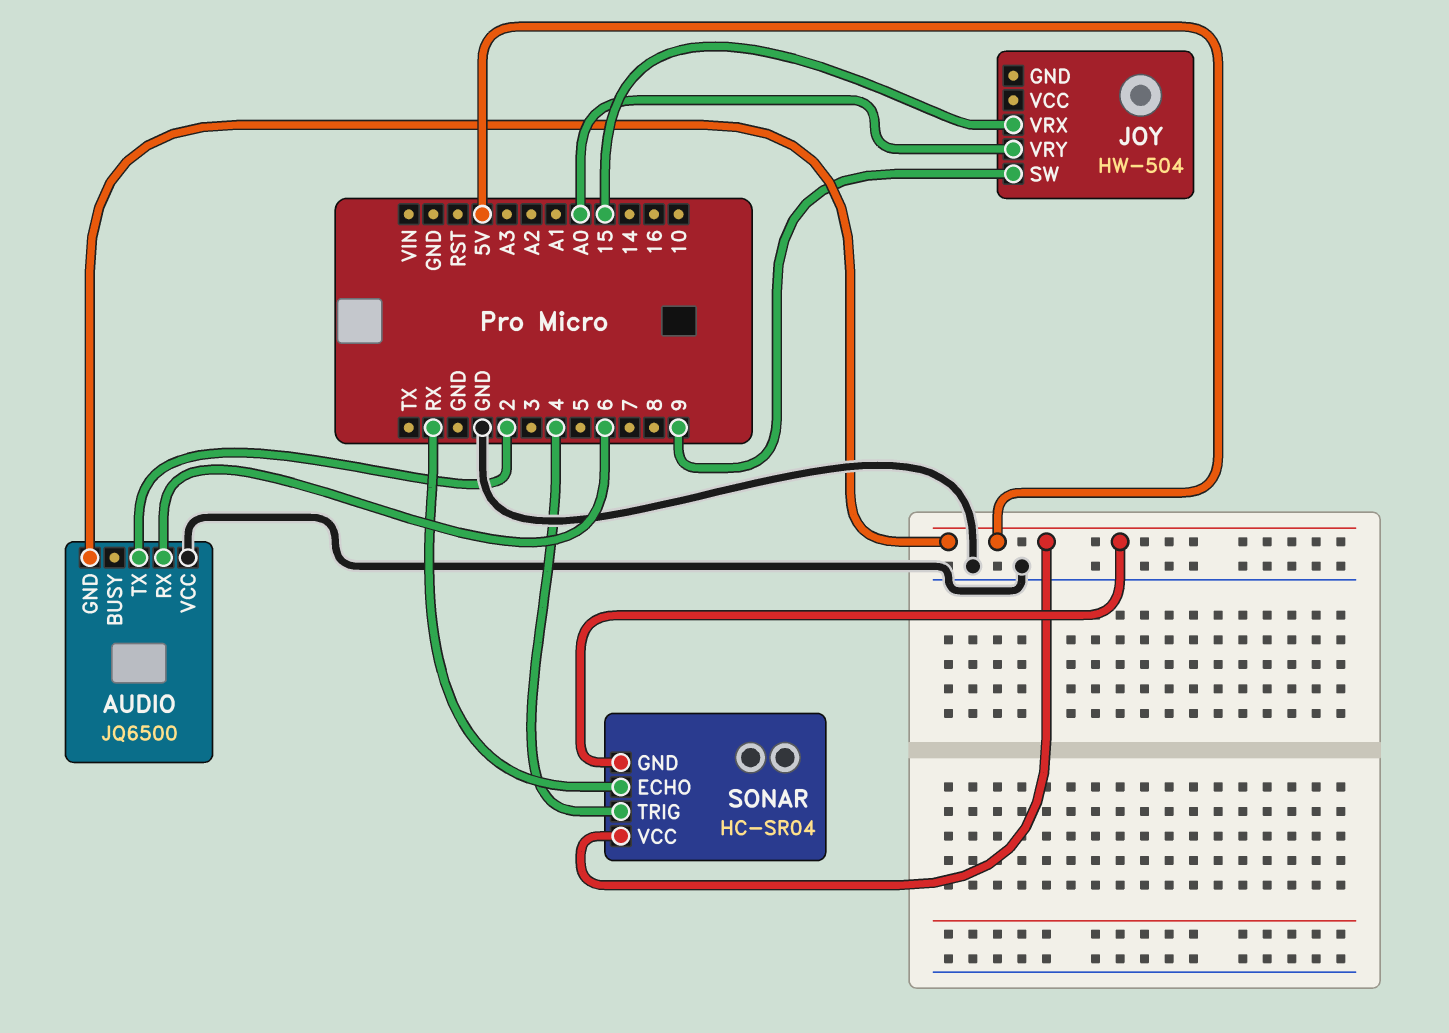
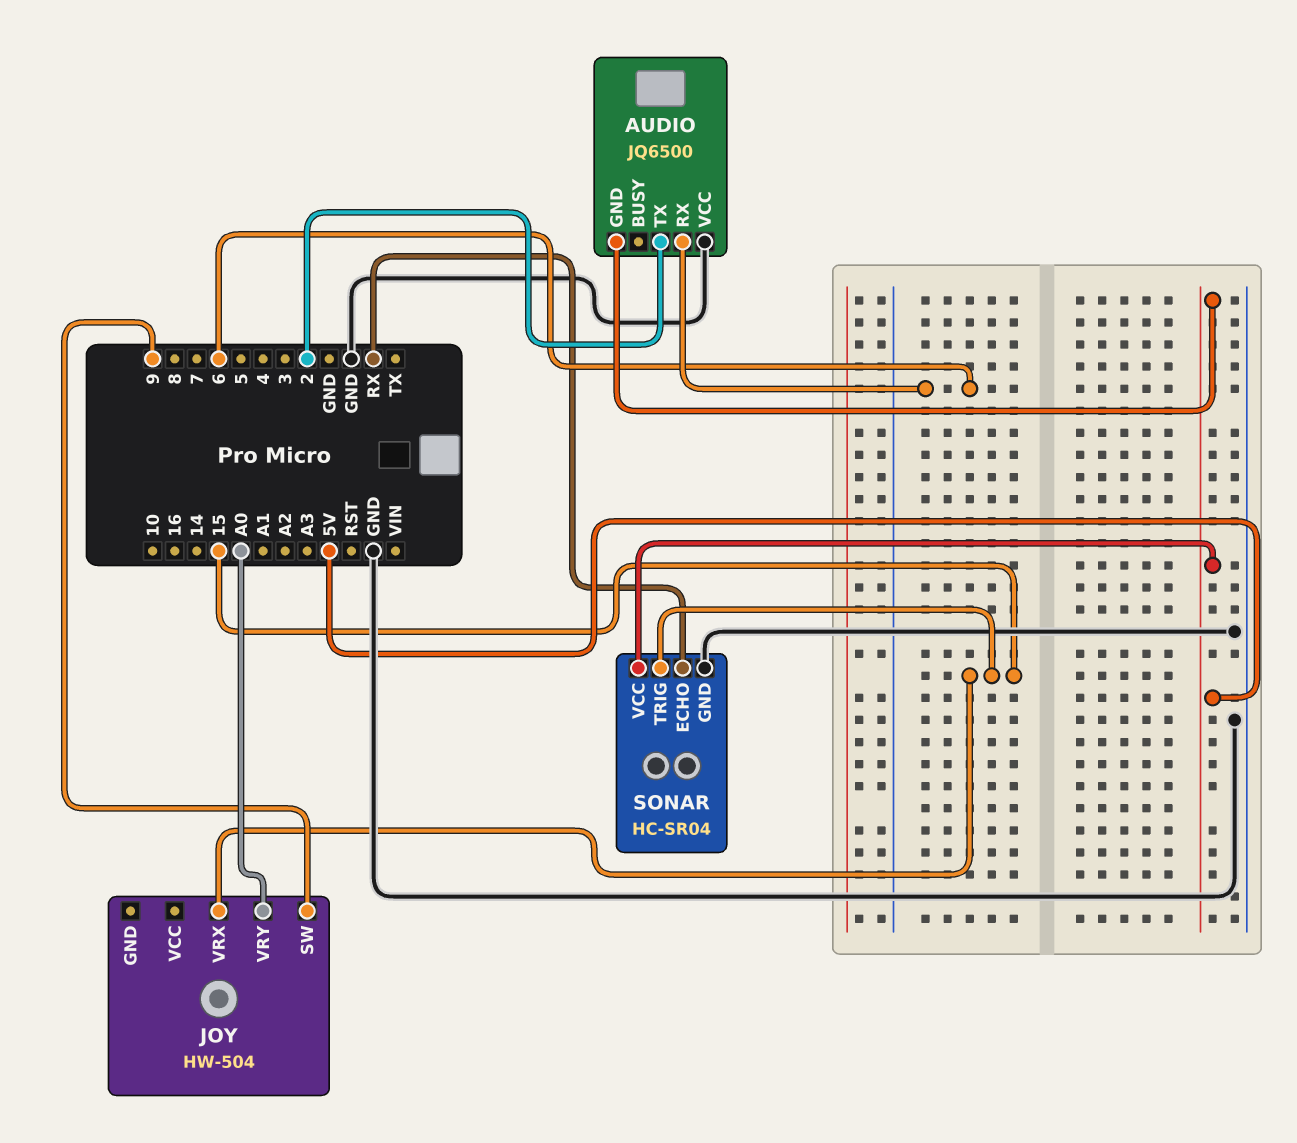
SONAR pin GND: 5V -> GND
SONAR pin TRIG: 4 -> 15

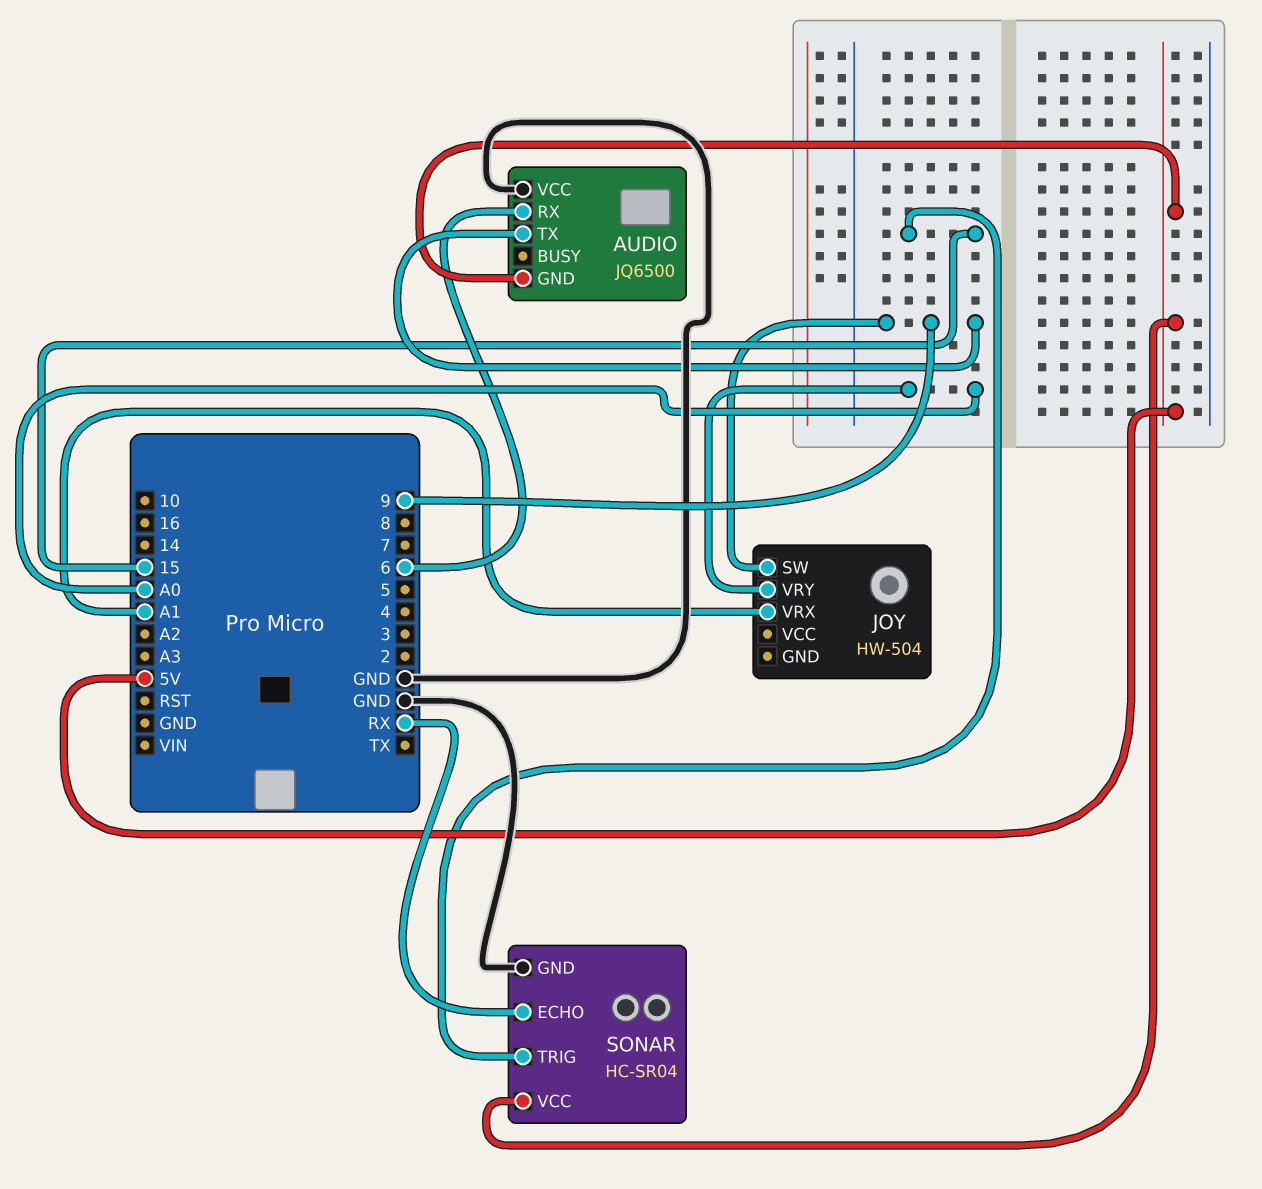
AUDIO pin TX: 2 -> 9
JOY pin VRX: 15 -> A1

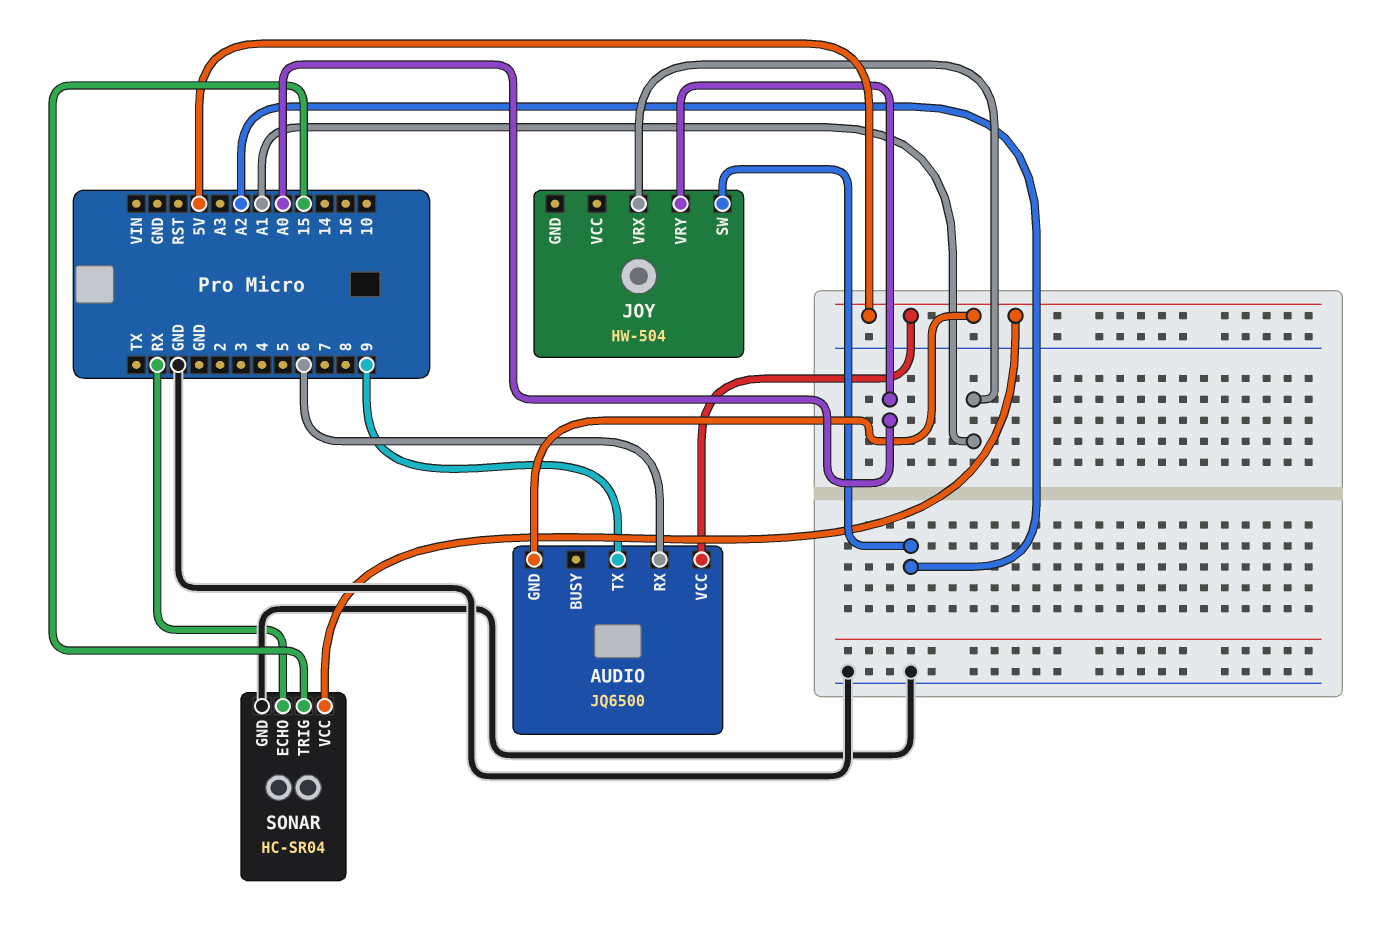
AUDIO pin VCC: GND -> 5V
JOY pin SW: 9 -> A2

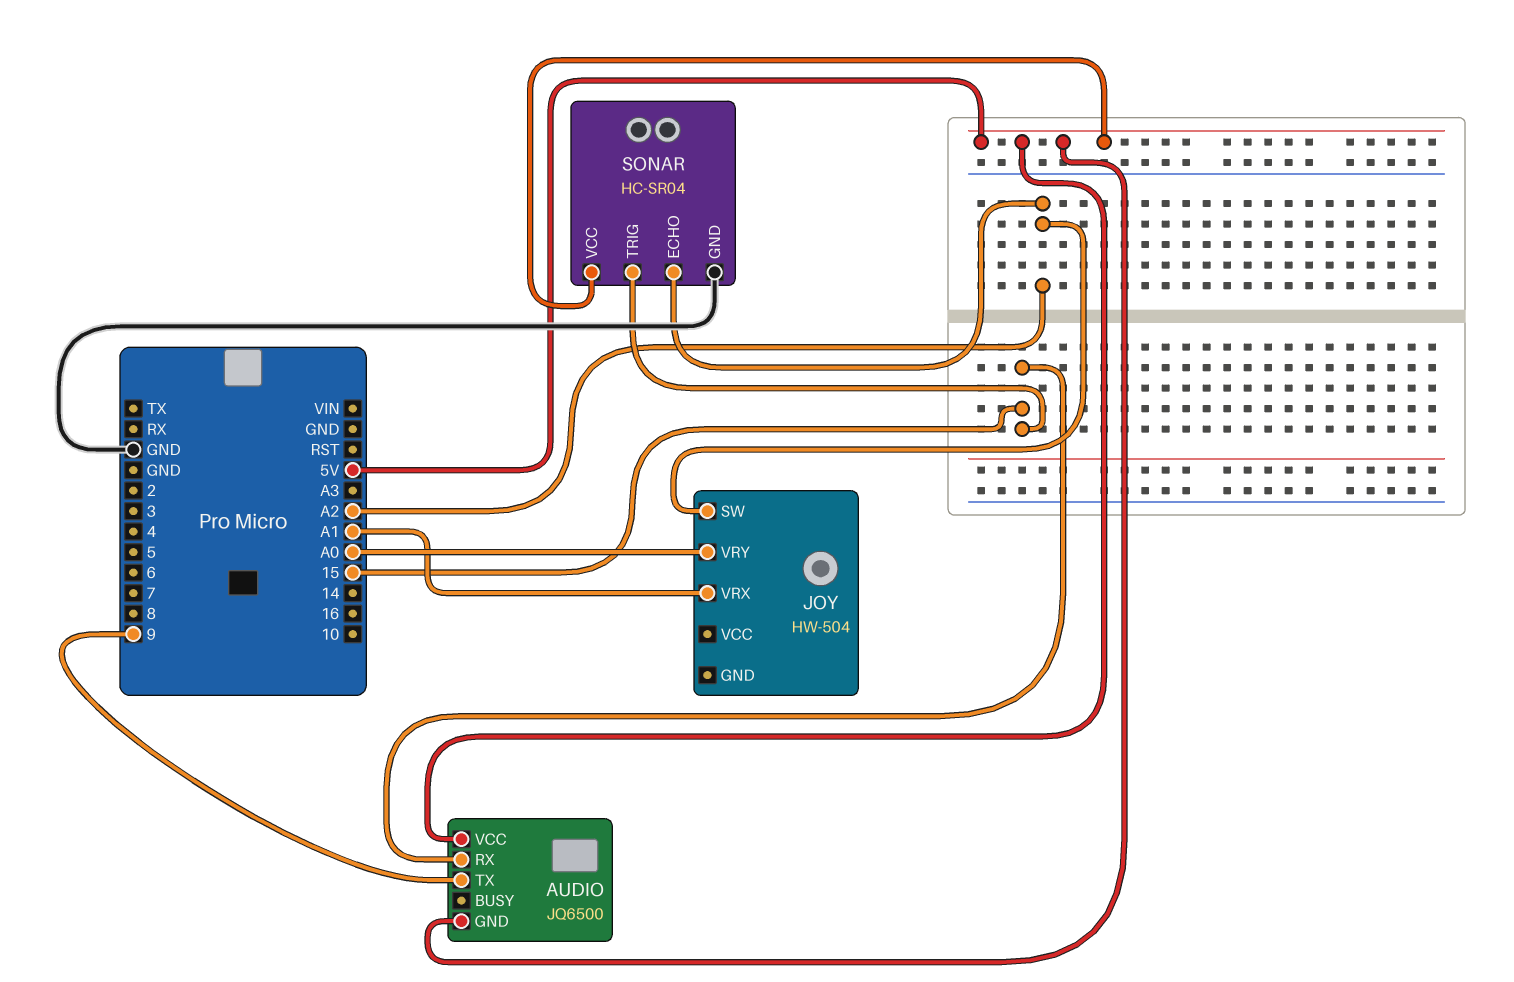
AUDIO pin RX: 6 -> 15
SONAR pin ECHO: RX -> A2

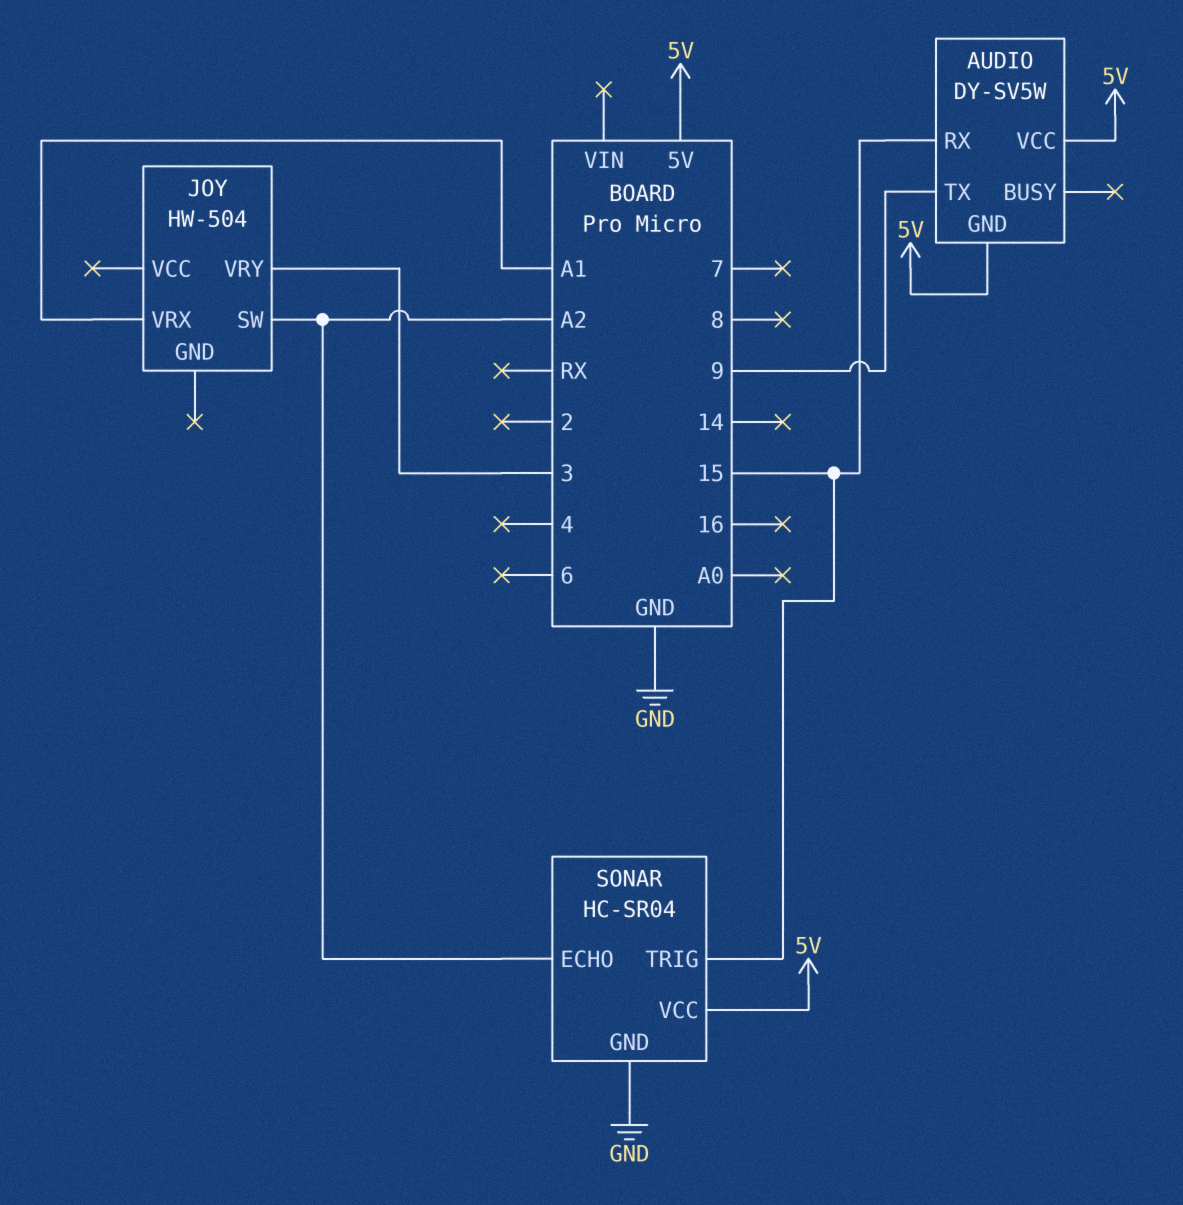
AUDIO: JQ6500 -> DY-SV5W
JOY pin VRY: A0 -> 3

